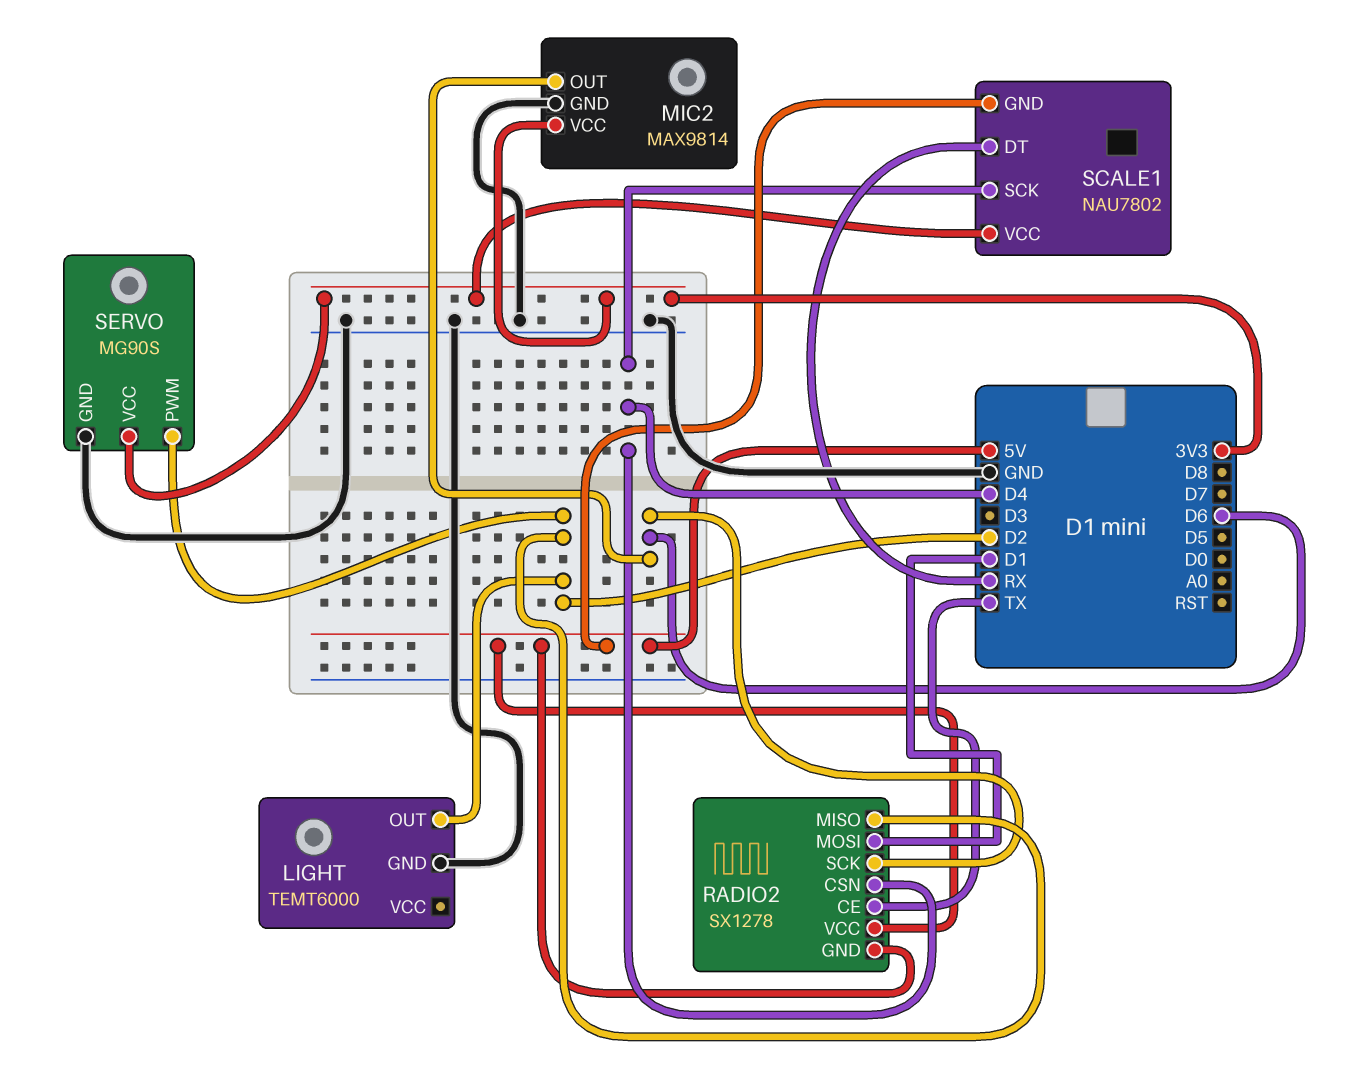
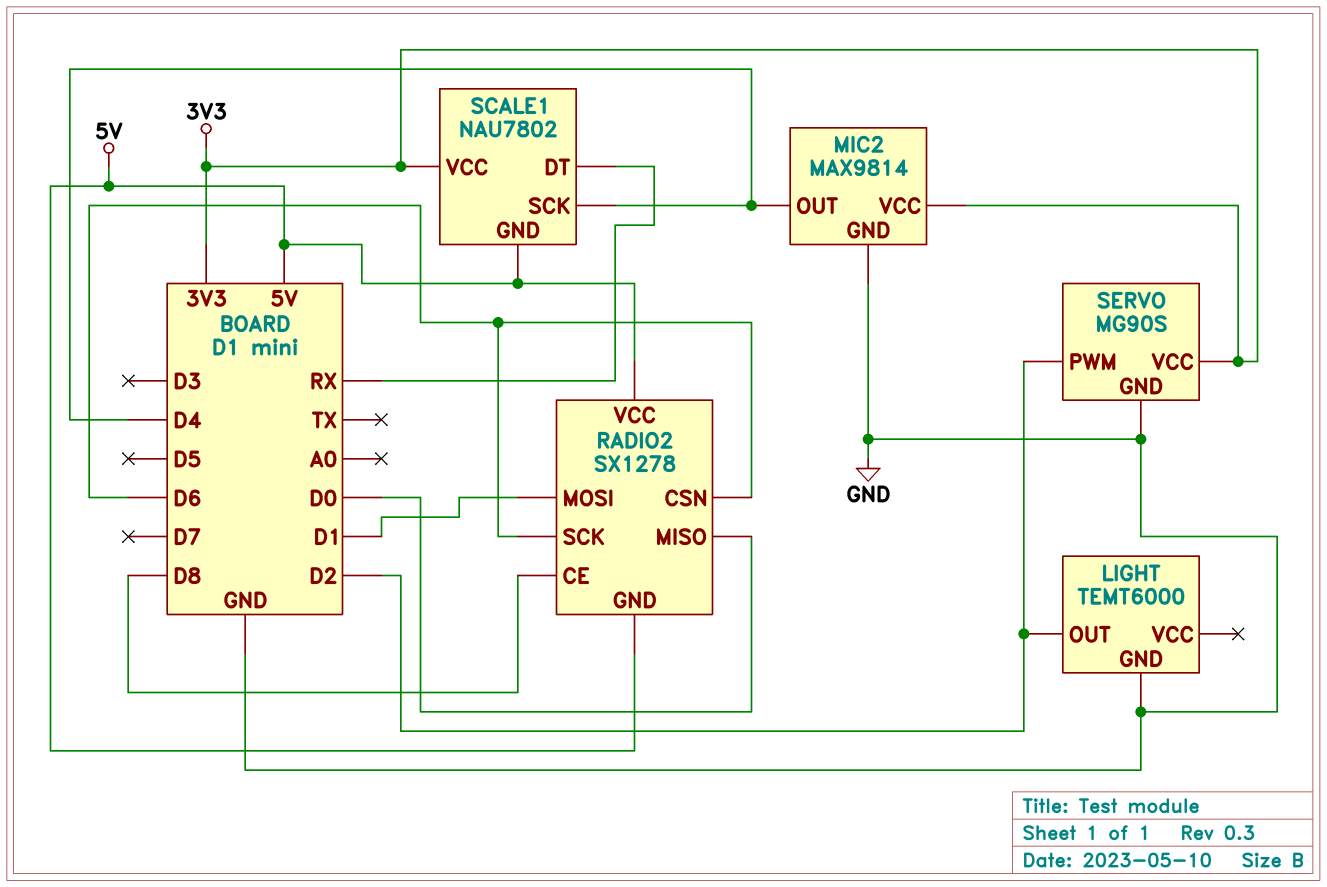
MIC2 pin OUT: D6 -> D4
RADIO2 pin CE: TX -> D8
RADIO2 pin CSN: D4 -> D6
RADIO2 pin MISO: D2 -> D0

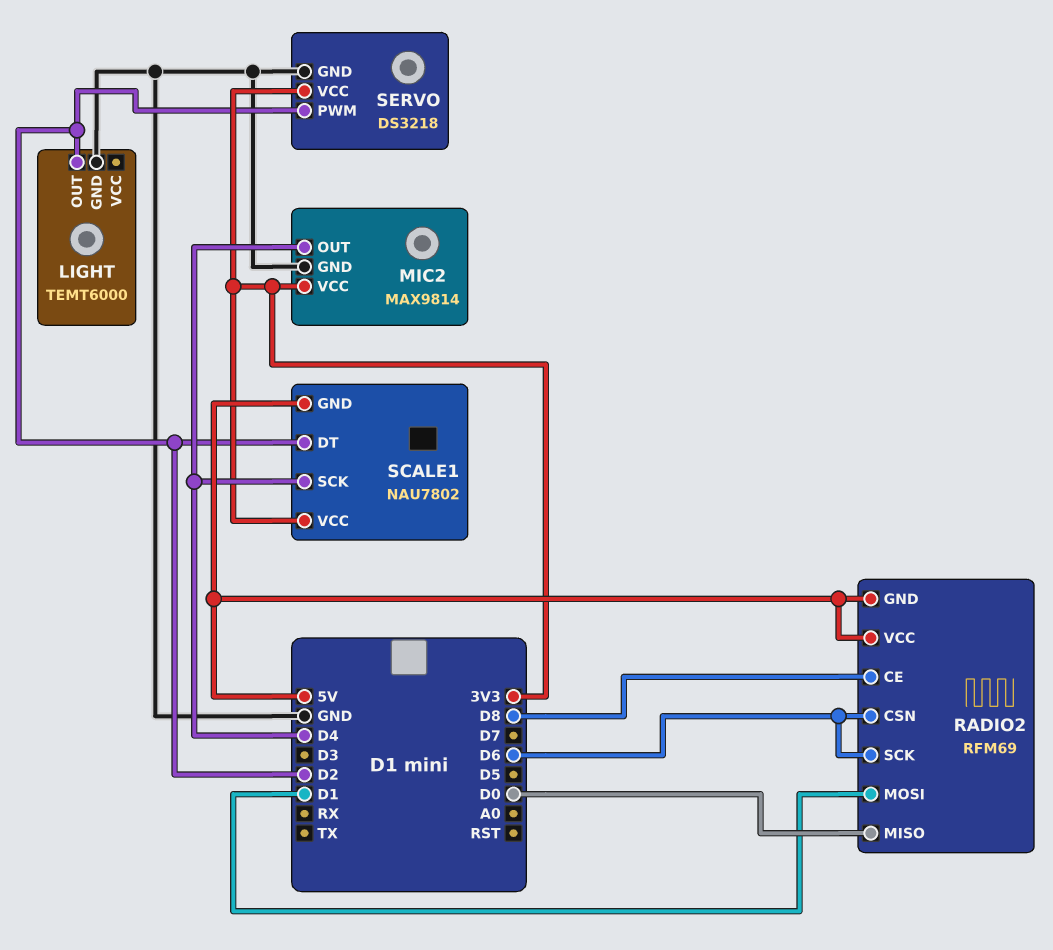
RADIO2: SX1278 -> RFM69
SCALE1 pin DT: RX -> D2
SERVO: MG90S -> DS3218

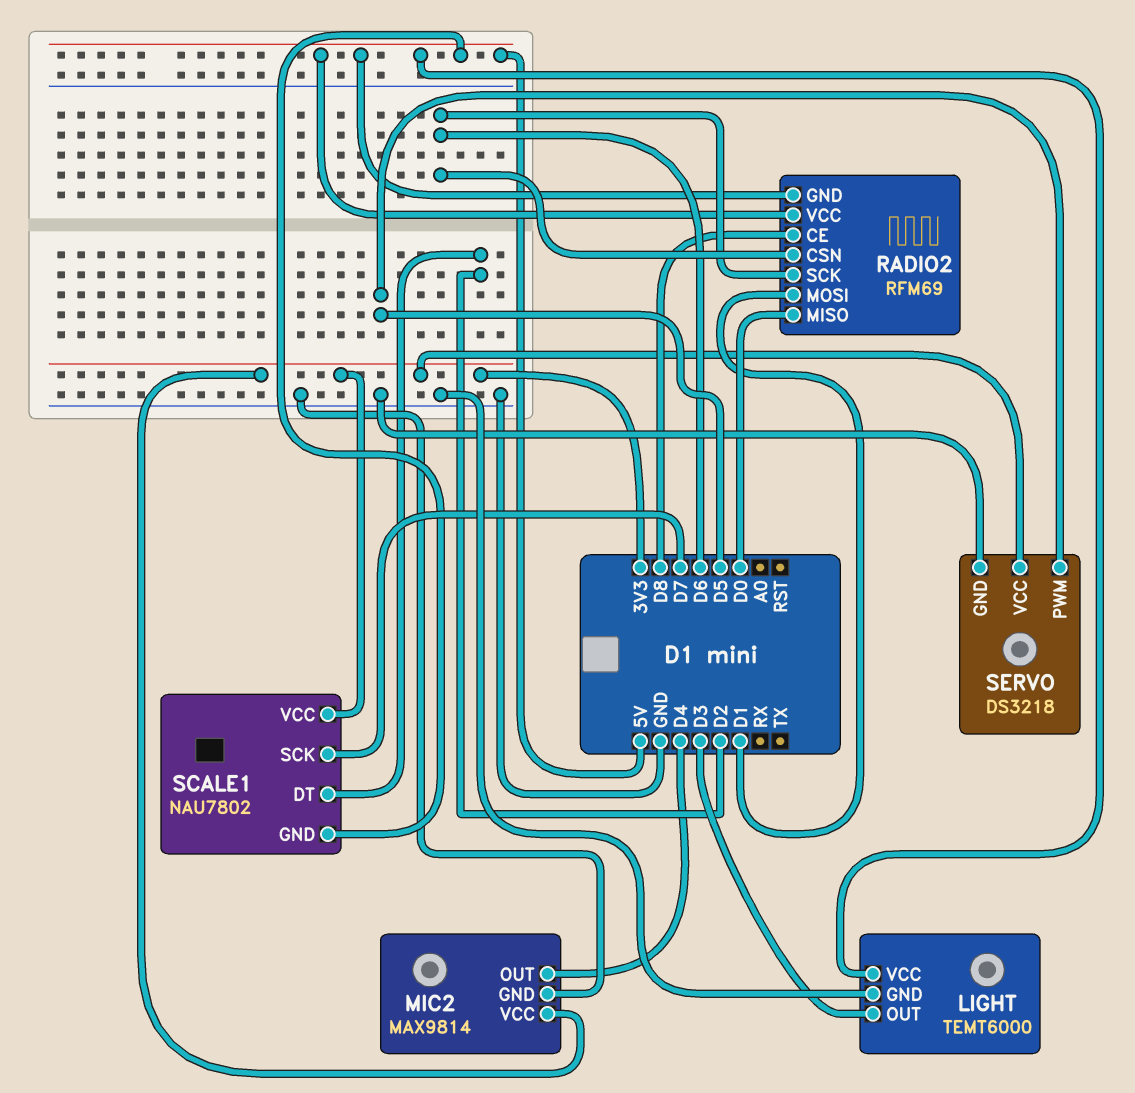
LIGHT pin OUT: D2 -> D3
LIGHT pin VCC: none -> 5V
SCALE1 pin SCK: D4 -> D7
SERVO pin PWM: D2 -> D5

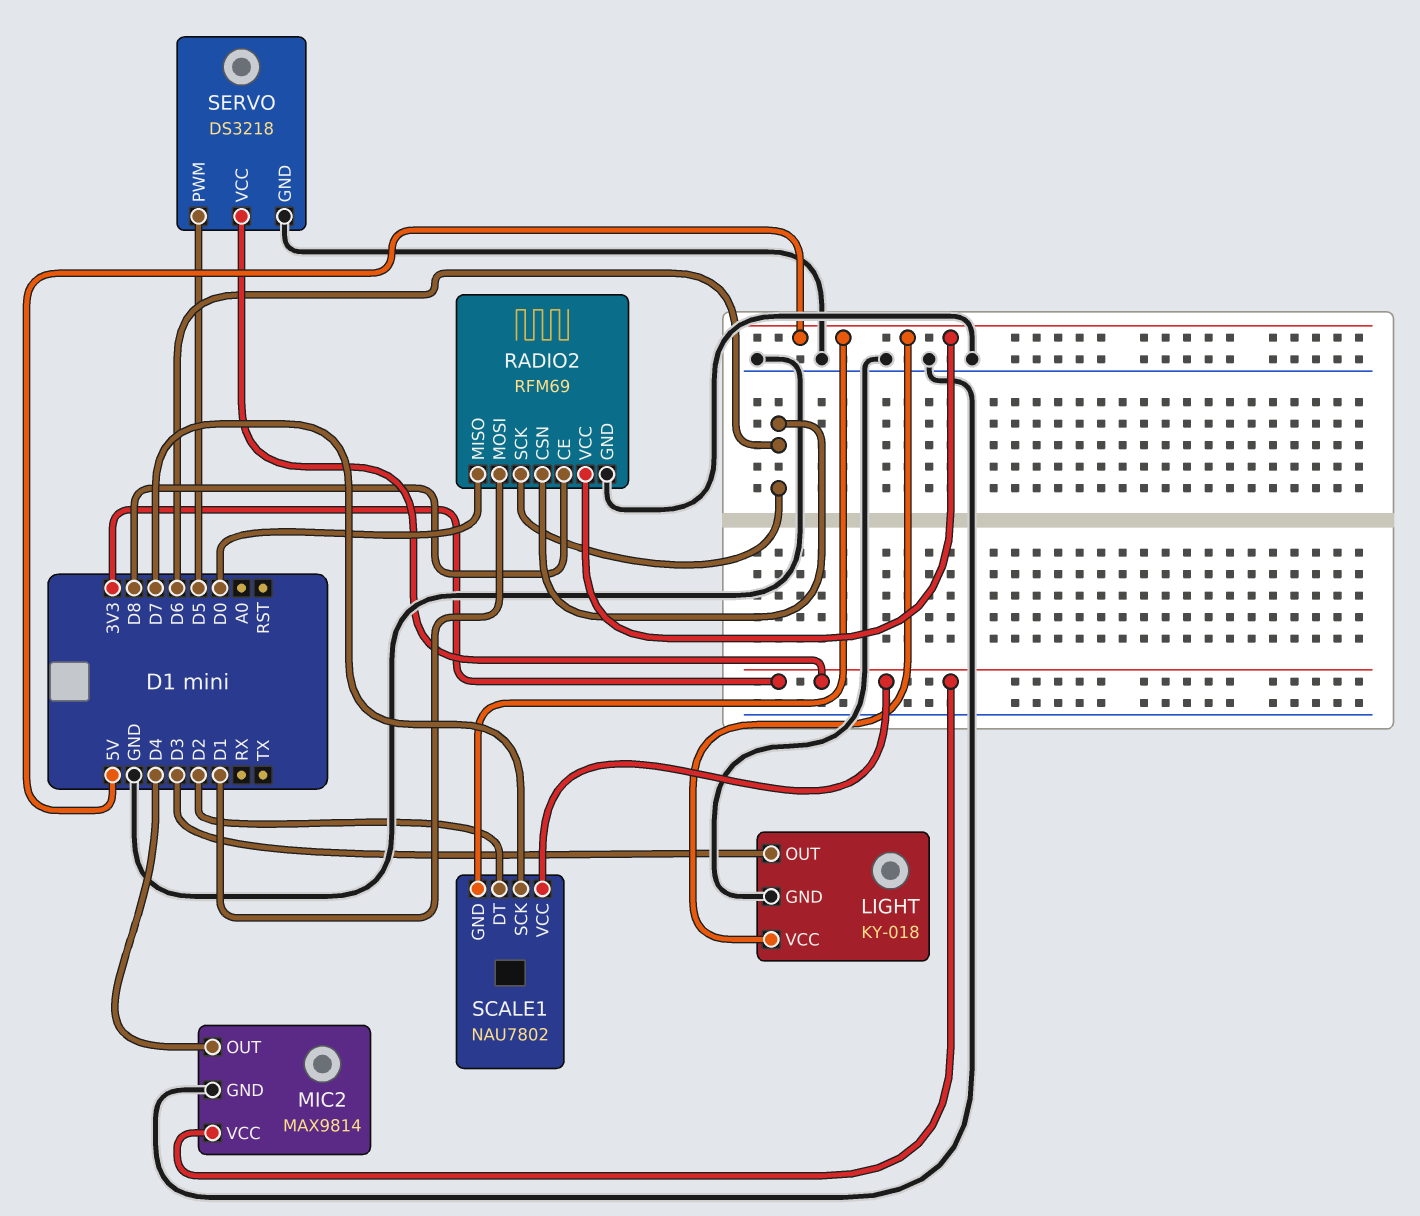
LIGHT: TEMT6000 -> KY-018
RADIO2 pin GND: 5V -> GND

